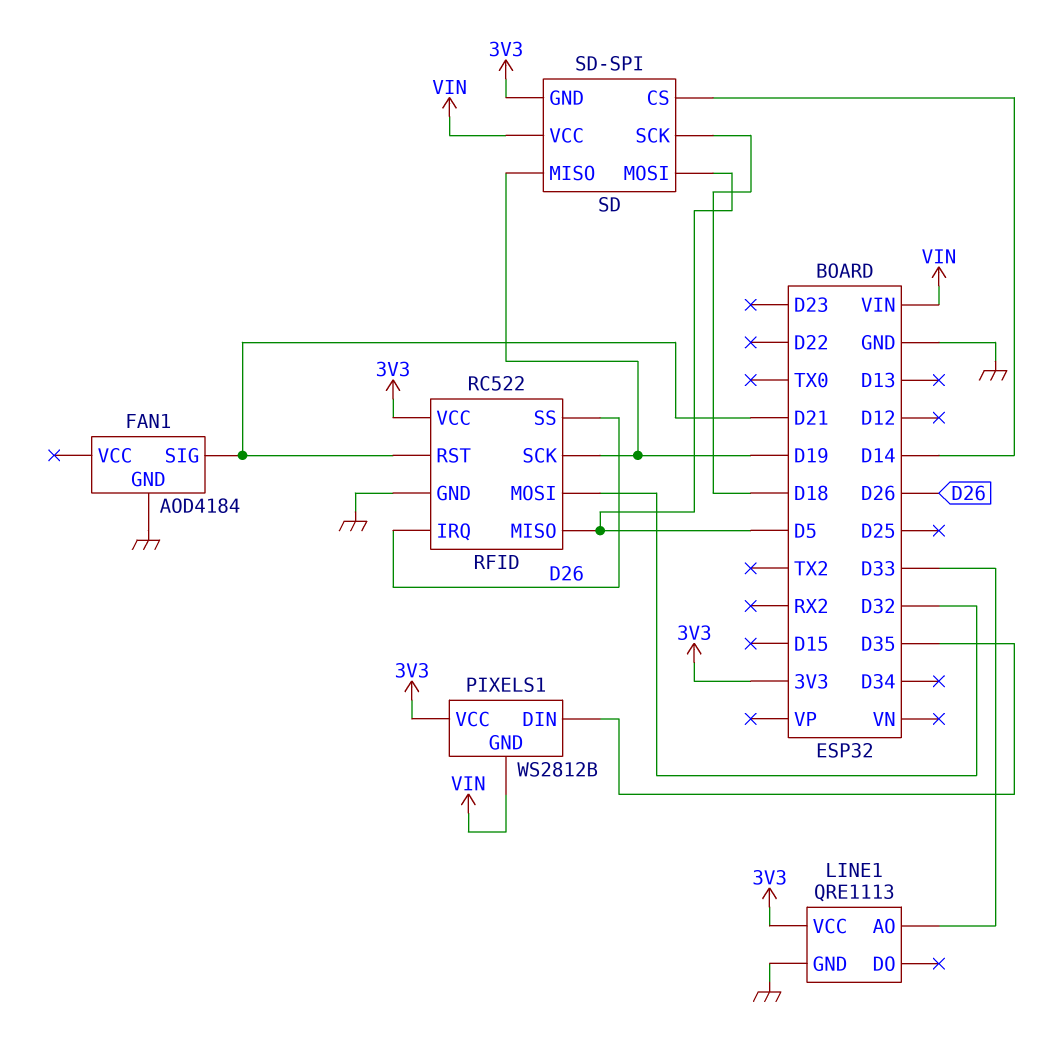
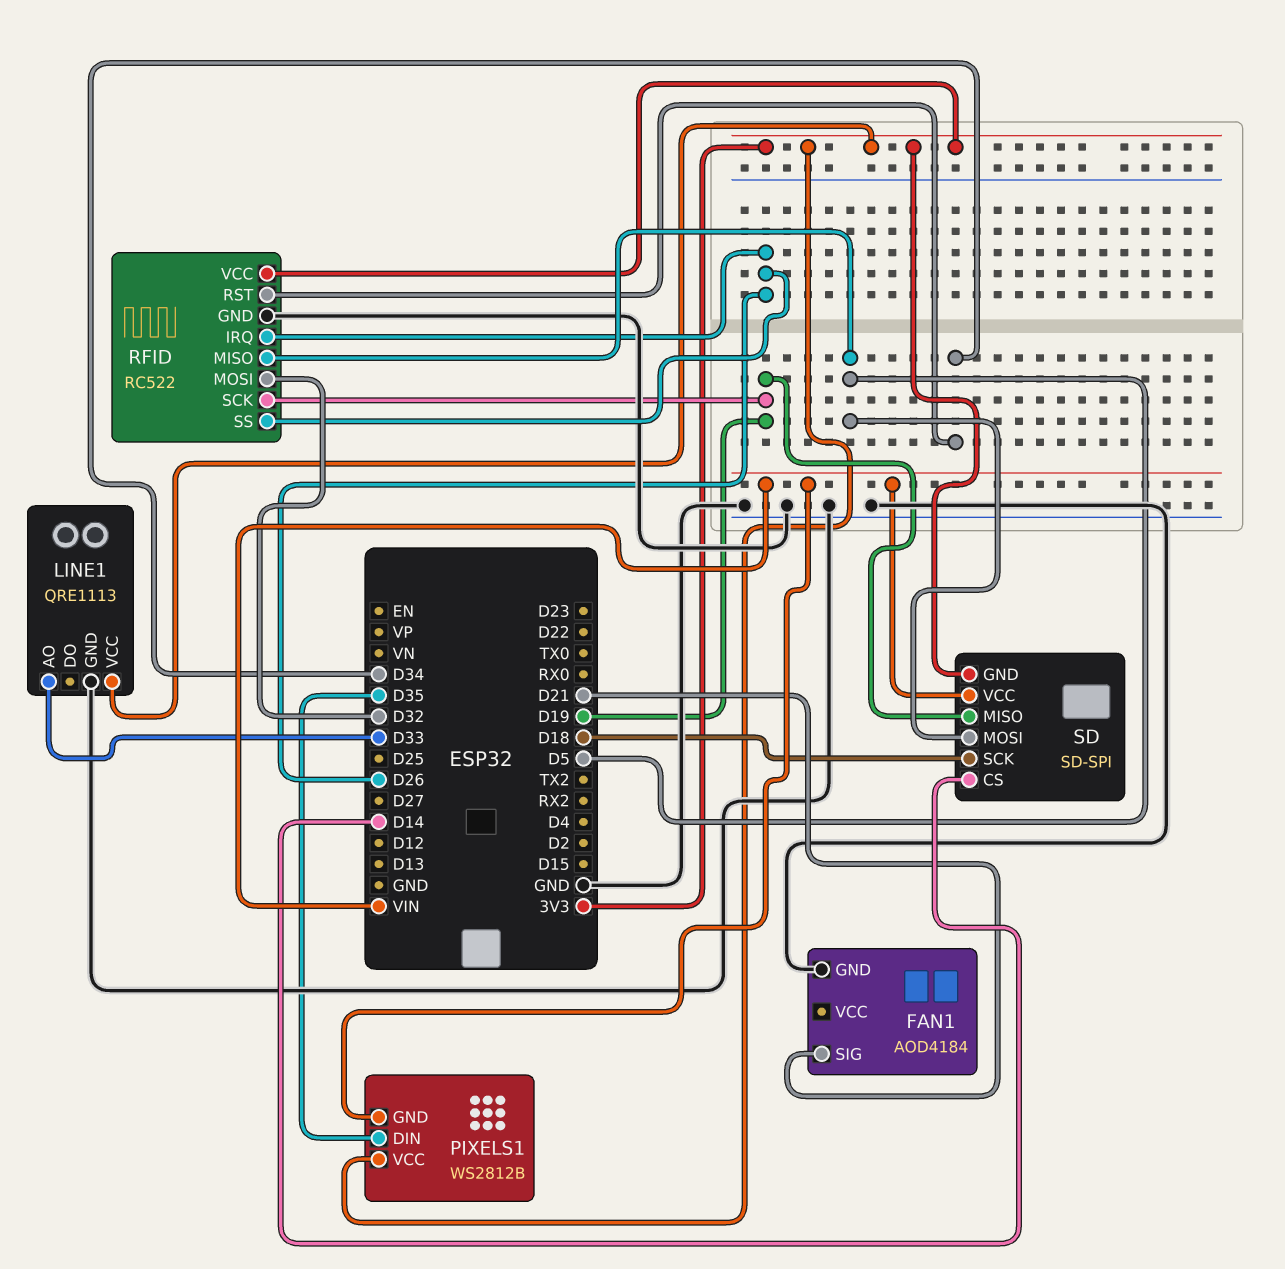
RFID pin RST: D21 -> D34

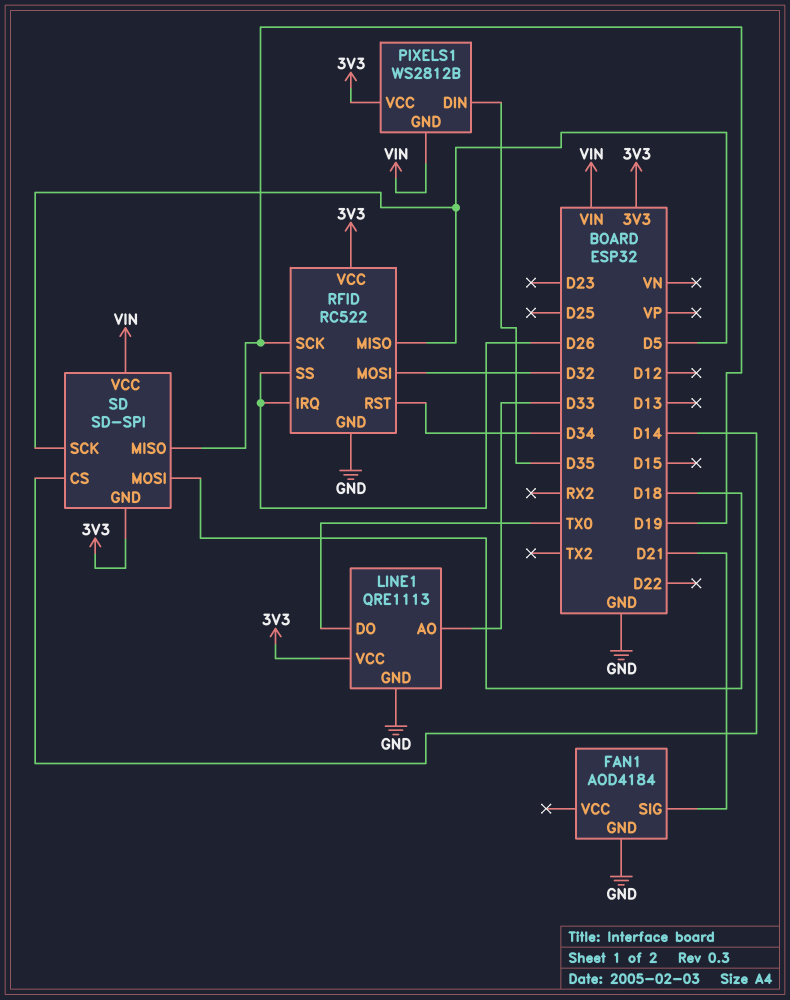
LINE1 pin DO: none -> TX0
SD pin MOSI: D5 -> D18
SD pin SCK: D18 -> D5

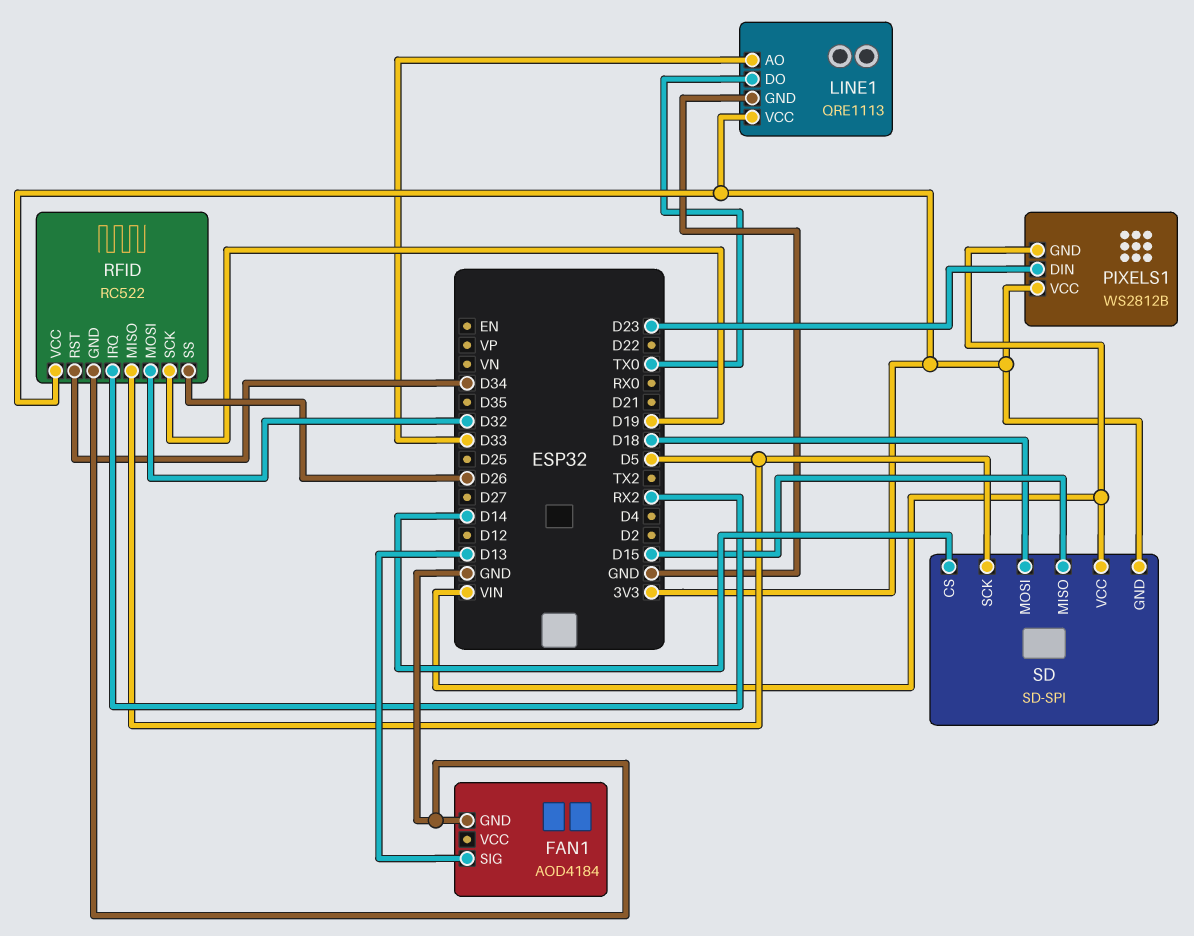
FAN1 pin SIG: D21 -> D13
PIXELS1 pin DIN: D35 -> D23
RFID pin IRQ: D26 -> RX2
SD pin MISO: D19 -> D15

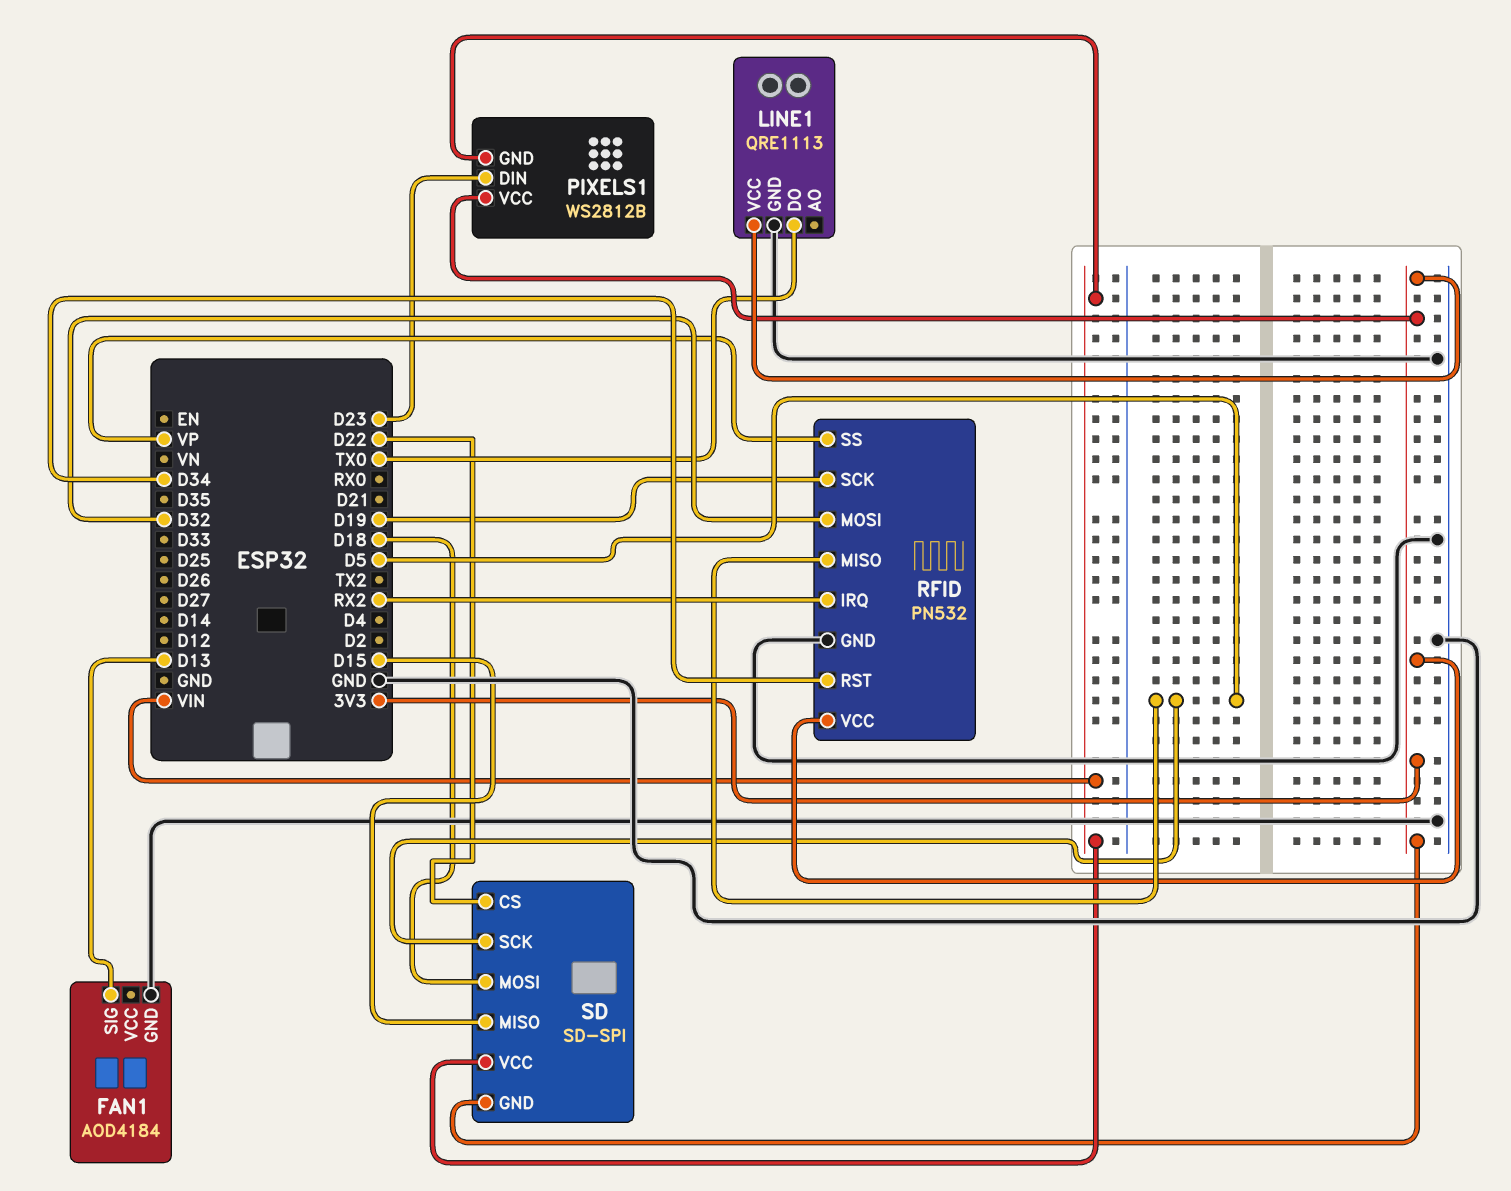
LINE1 pin AO: D33 -> none
RFID: RC522 -> PN532
RFID pin SS: D26 -> VP
SD pin CS: D14 -> D22

